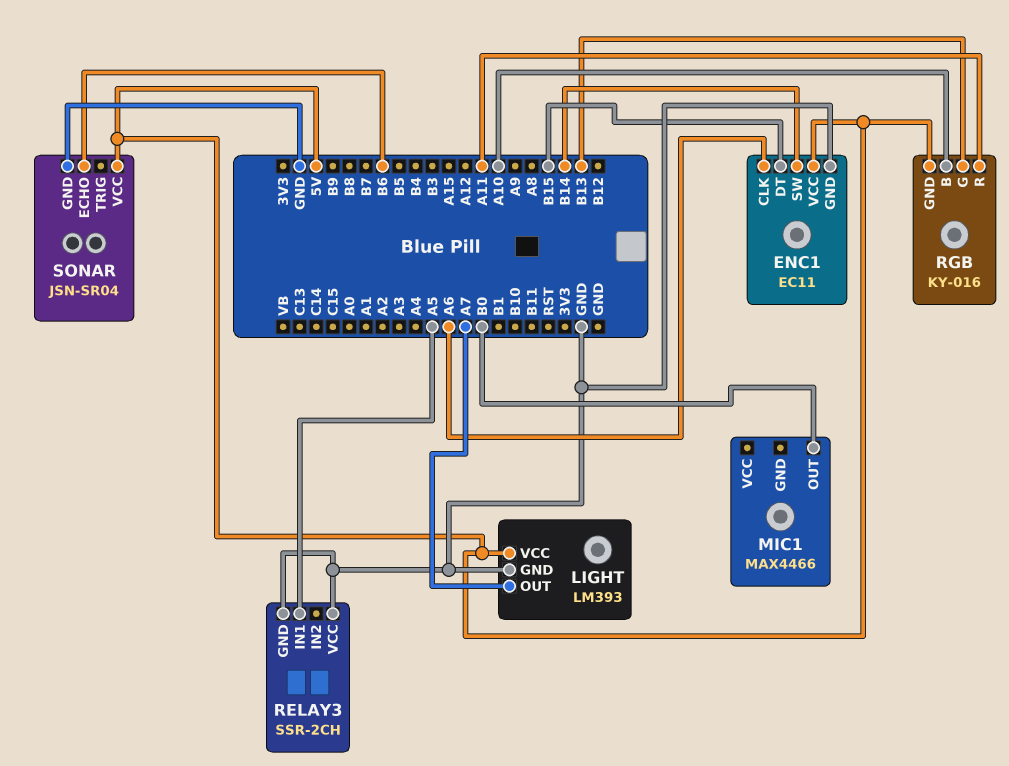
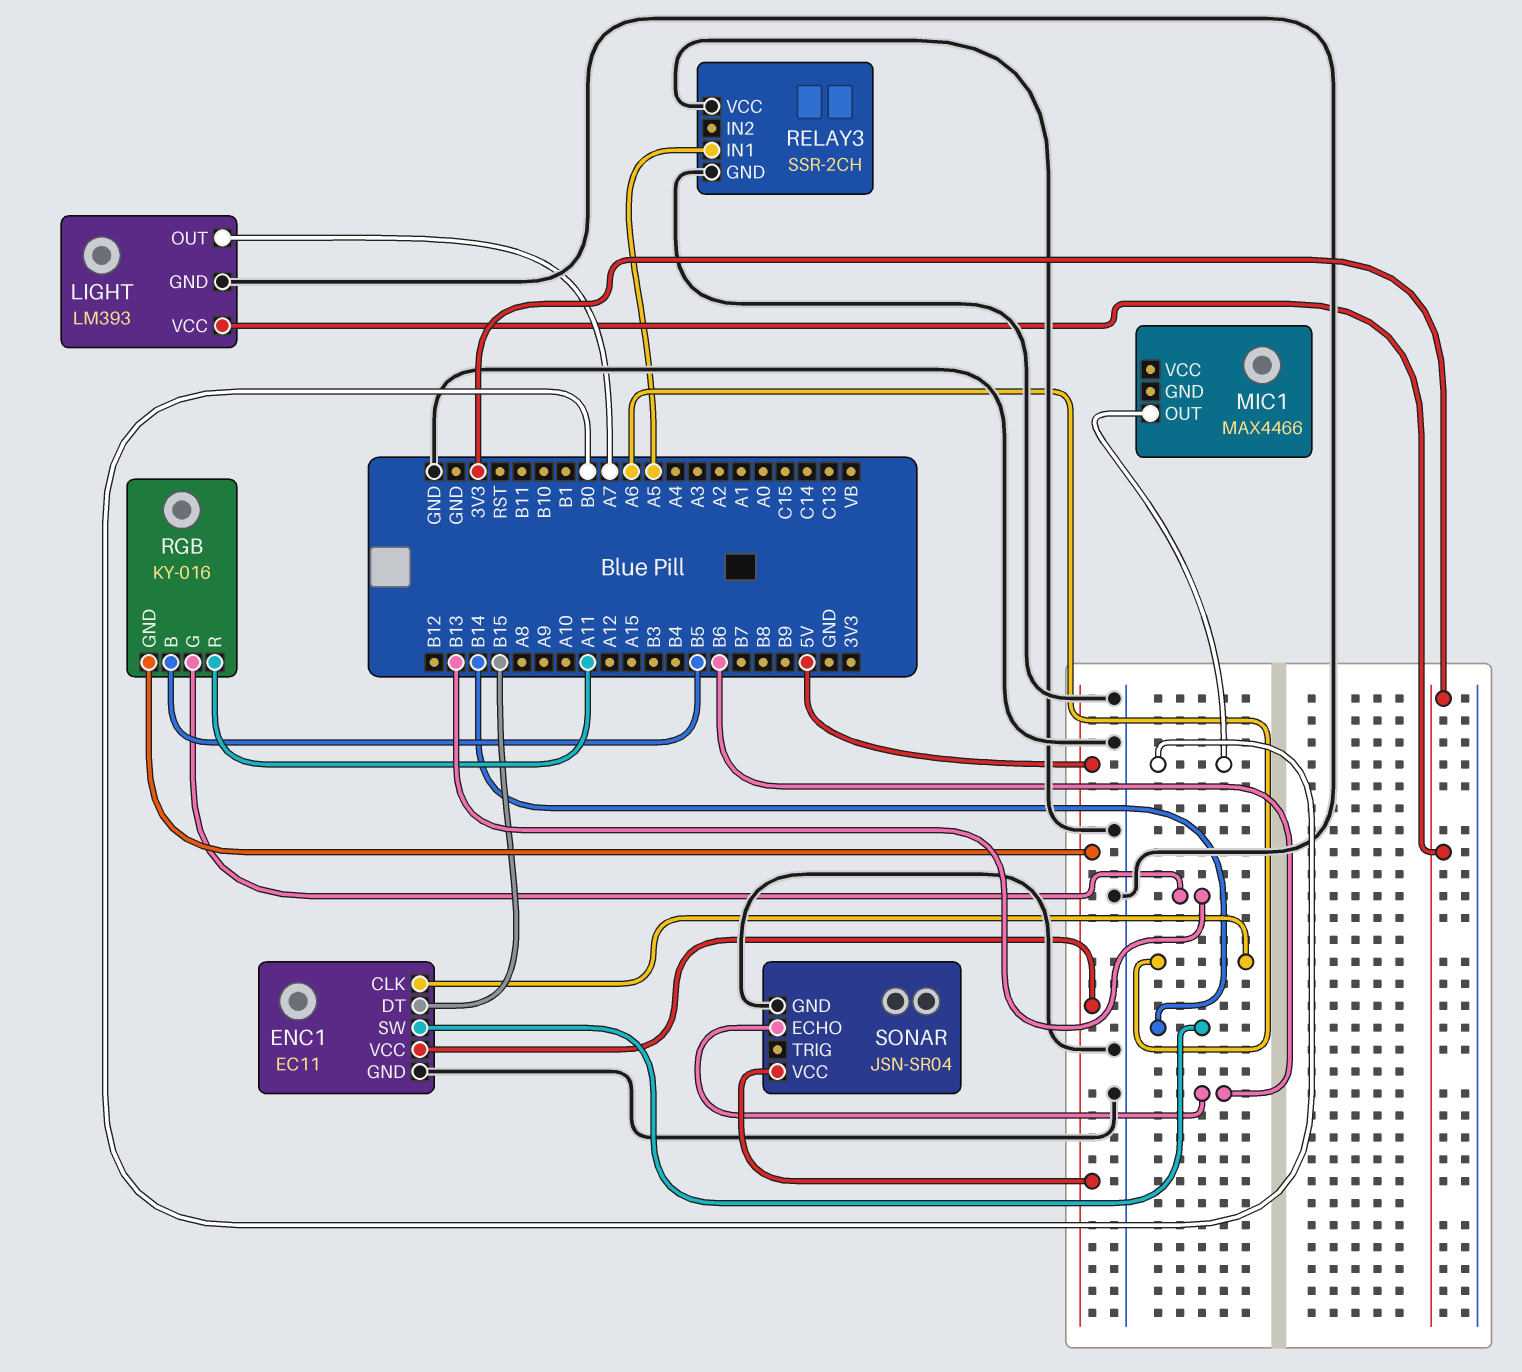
LIGHT pin VCC: 5V -> 3V3
RGB pin B: A10 -> B5

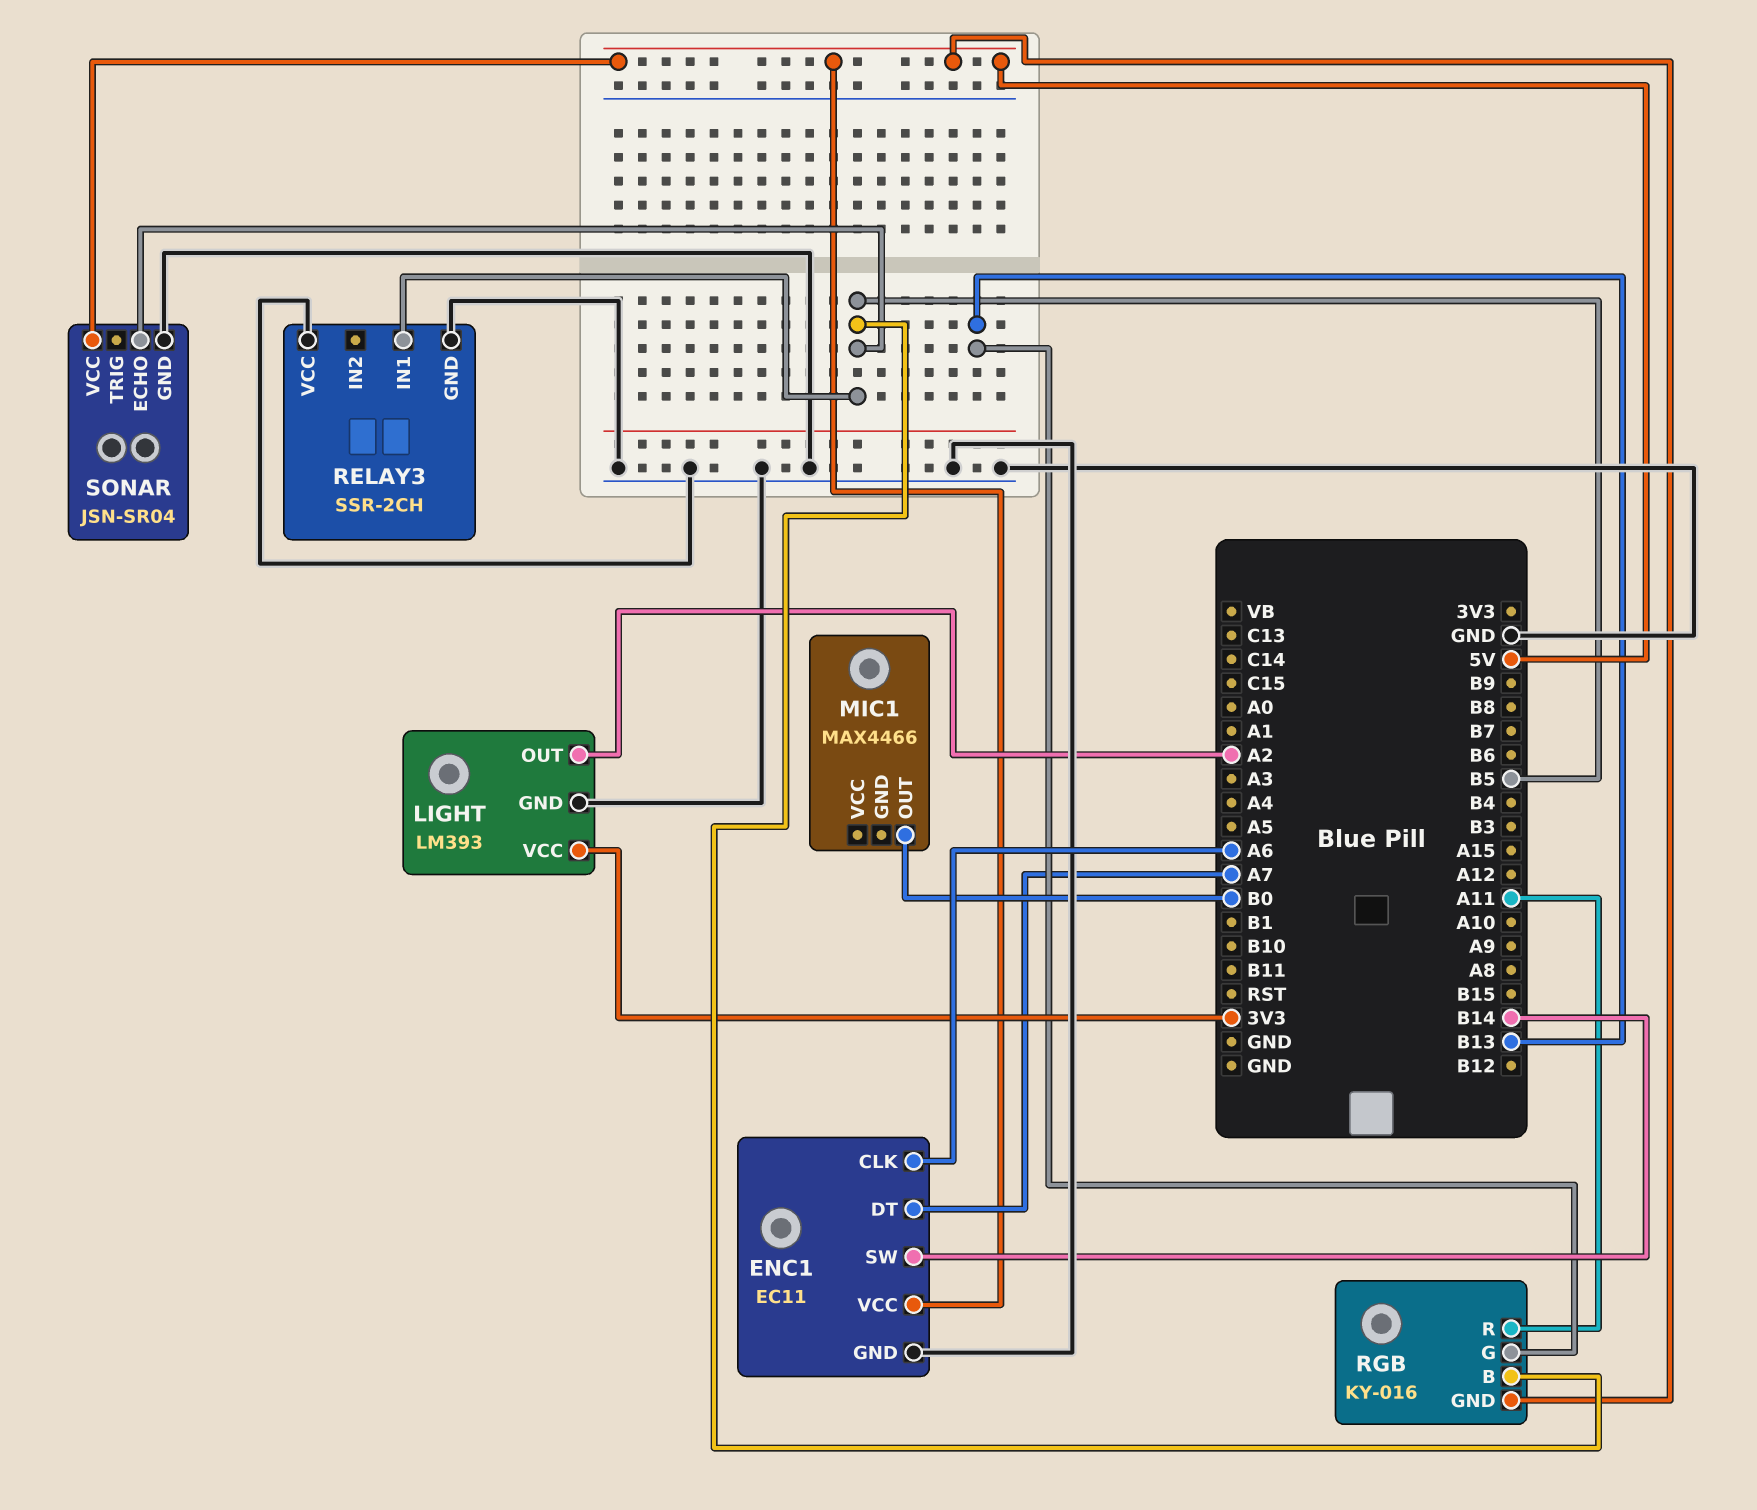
ENC1 pin DT: B15 -> A7
LIGHT pin OUT: A7 -> A2
RELAY3 pin IN1: A5 -> B5
SONAR pin ECHO: B6 -> B5

